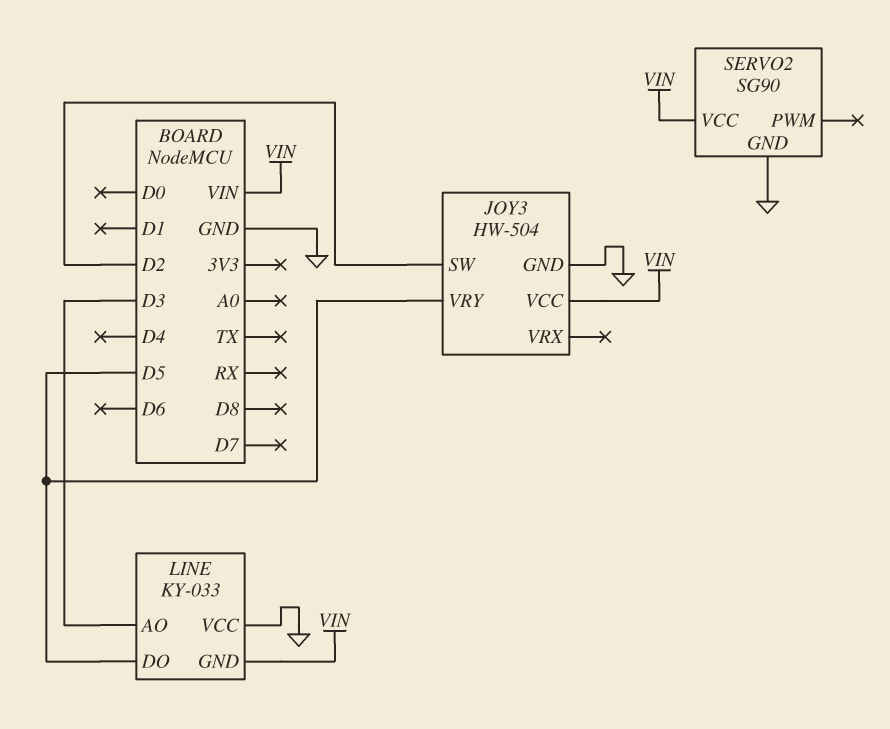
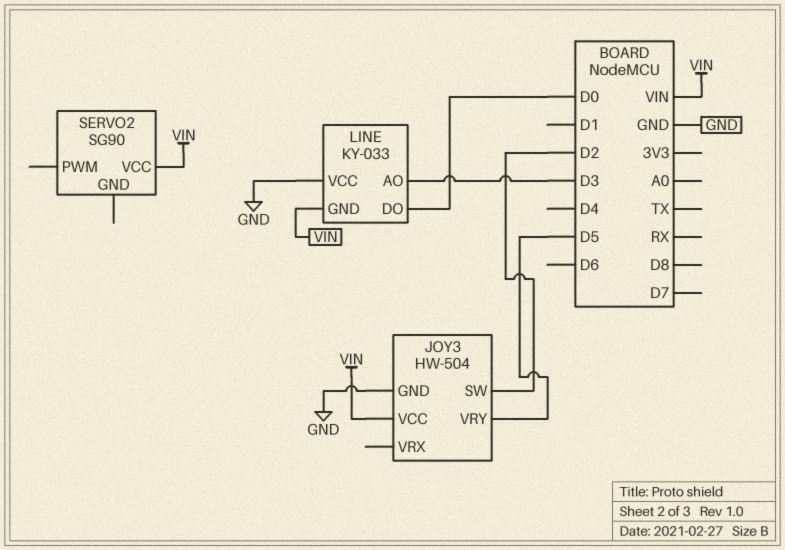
LINE pin DO: D5 -> D0
SERVO2 pin GND: GND -> none

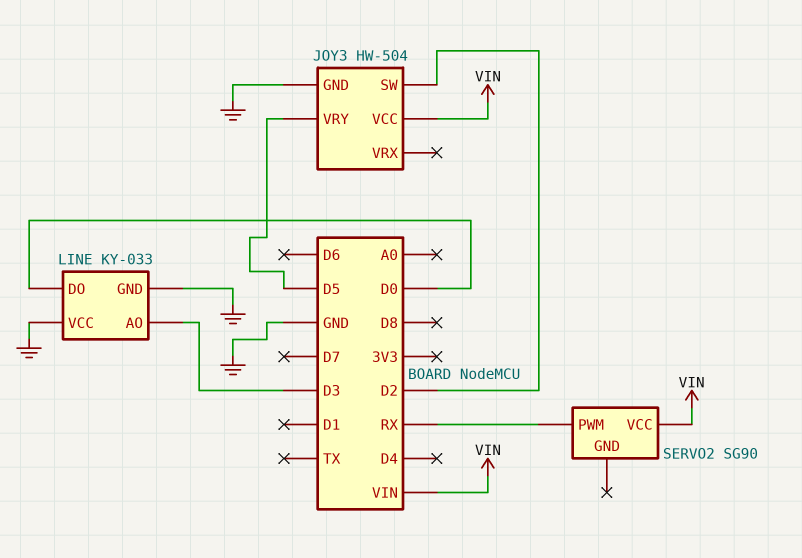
LINE pin GND: VIN -> GND
SERVO2 pin PWM: none -> RX

